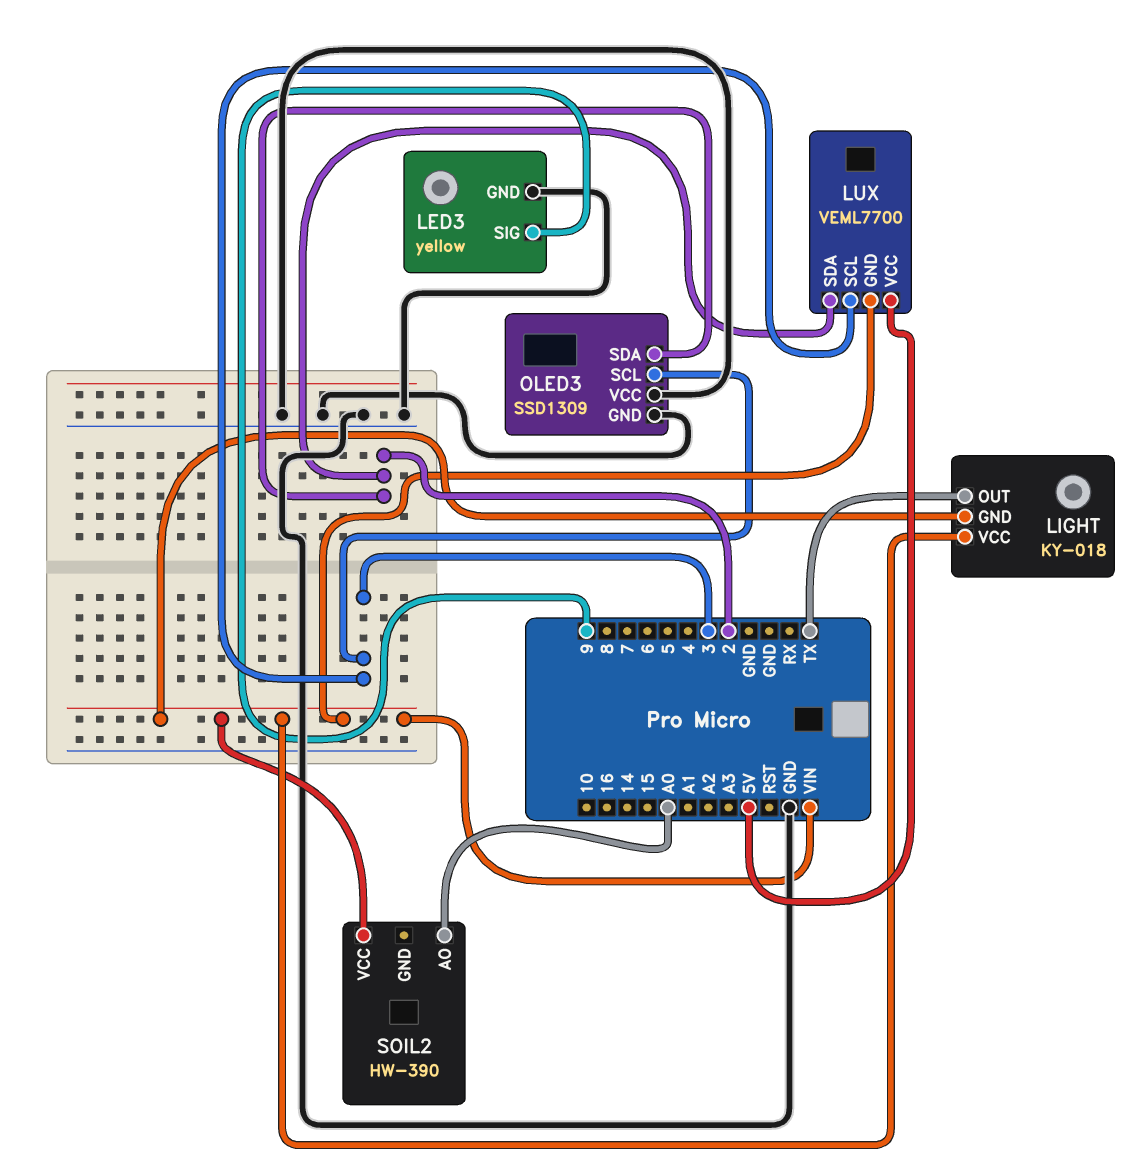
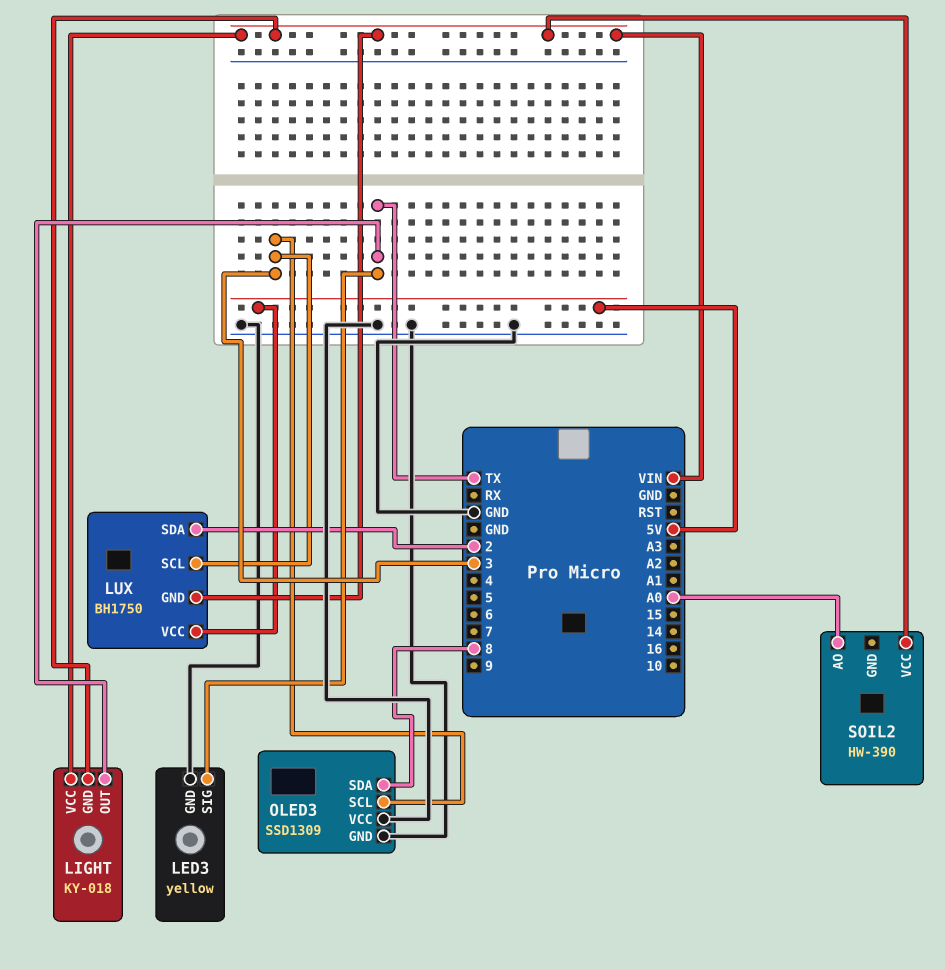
LED3 pin SIG: 9 -> TX
LUX: VEML7700 -> BH1750
OLED3 pin SDA: 2 -> 8

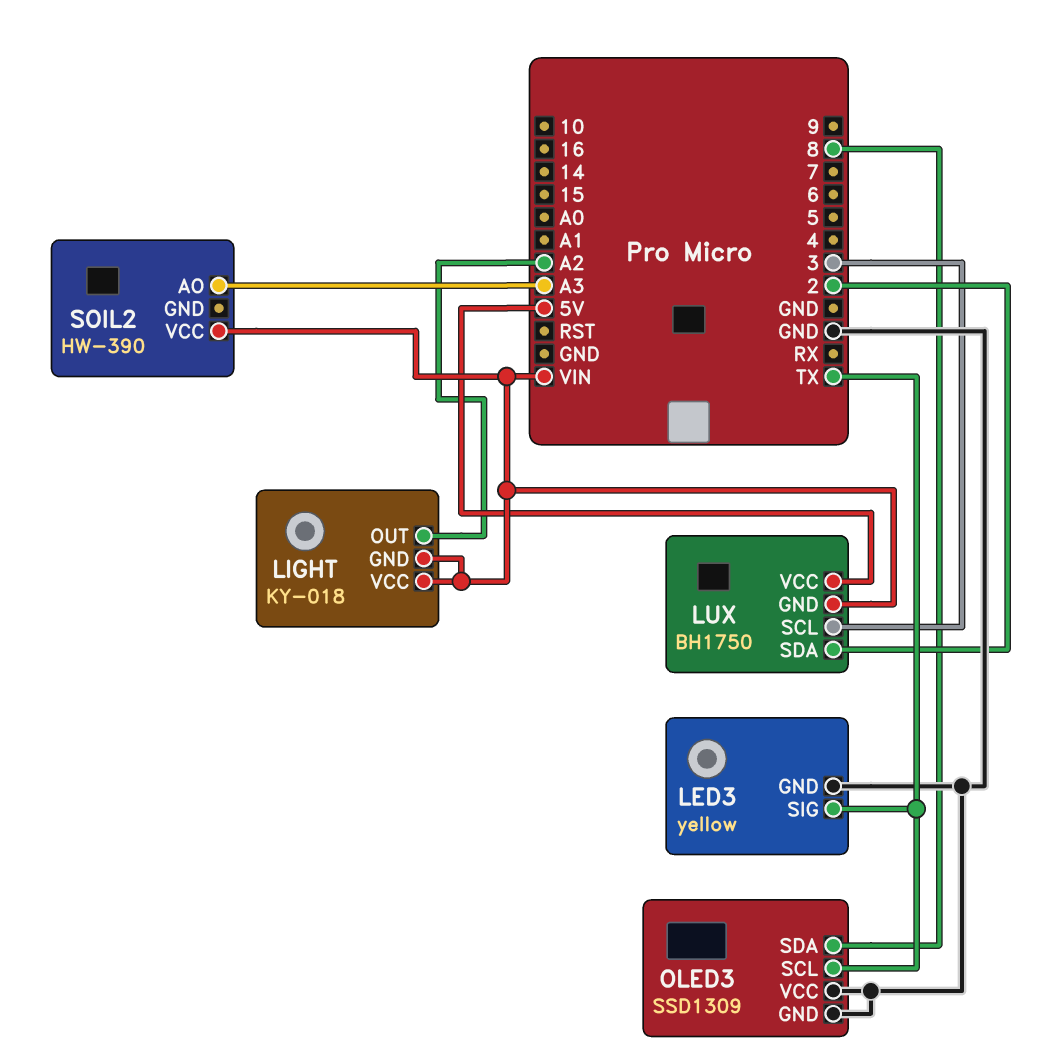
LIGHT pin OUT: TX -> A2
OLED3 pin SCL: 3 -> TX
SOIL2 pin AO: A0 -> A3

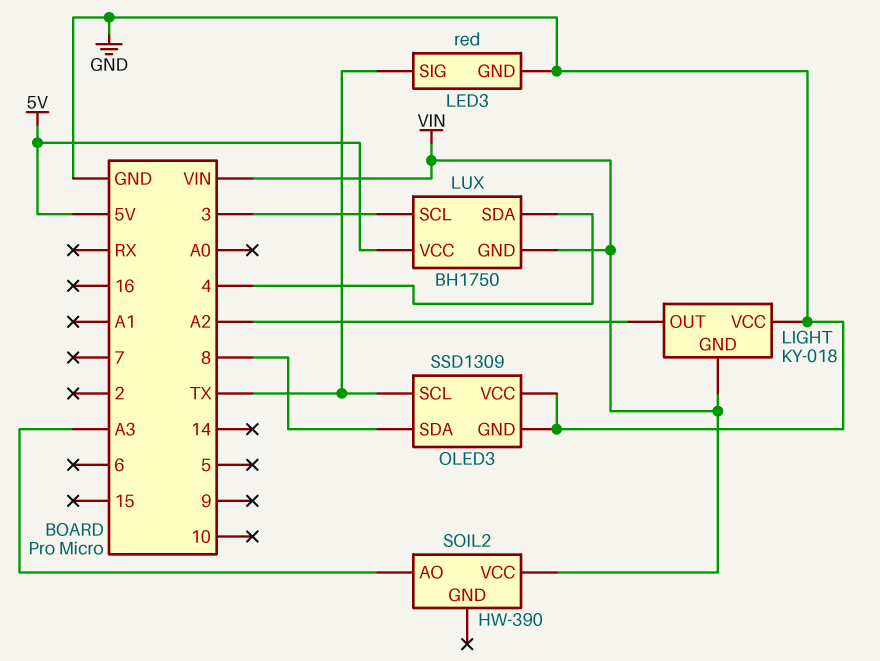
LED3: yellow -> red
LIGHT pin VCC: VIN -> GND
LUX pin SDA: 2 -> 4

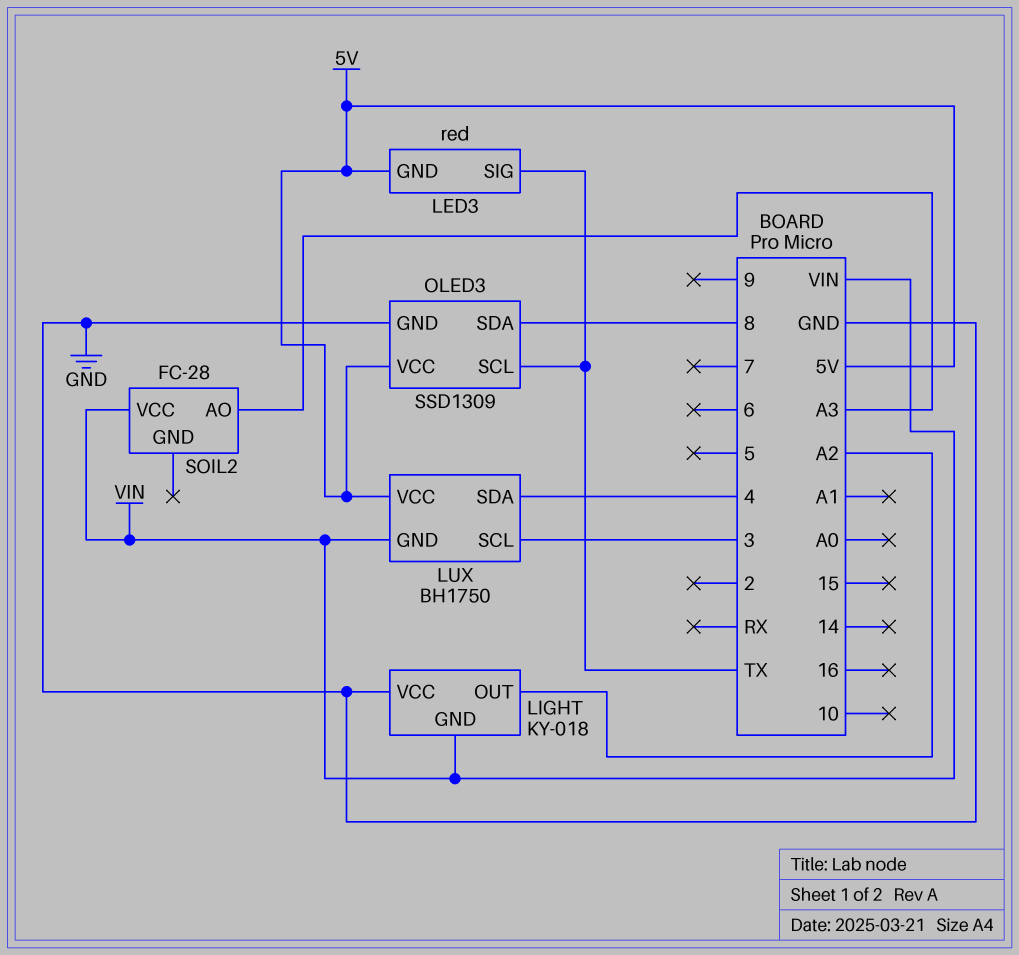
LED3 pin GND: GND -> 5V
OLED3 pin VCC: GND -> 5V
SOIL2: HW-390 -> FC-28

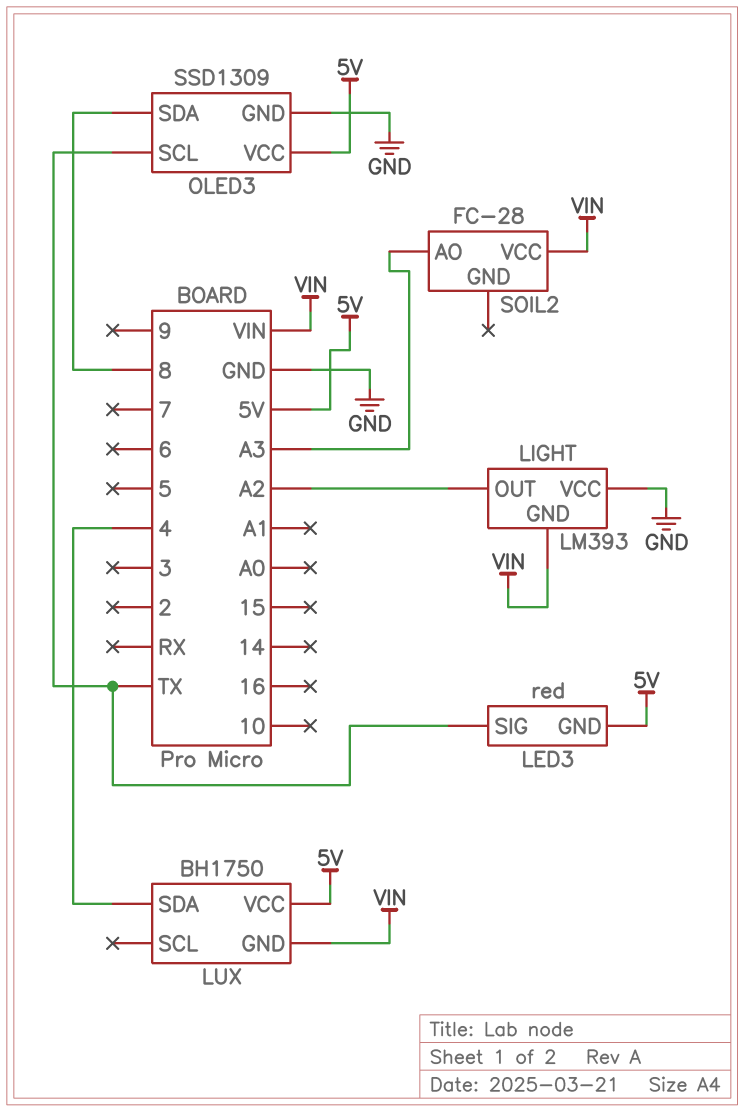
LIGHT: KY-018 -> LM393
LUX pin SCL: 3 -> none

